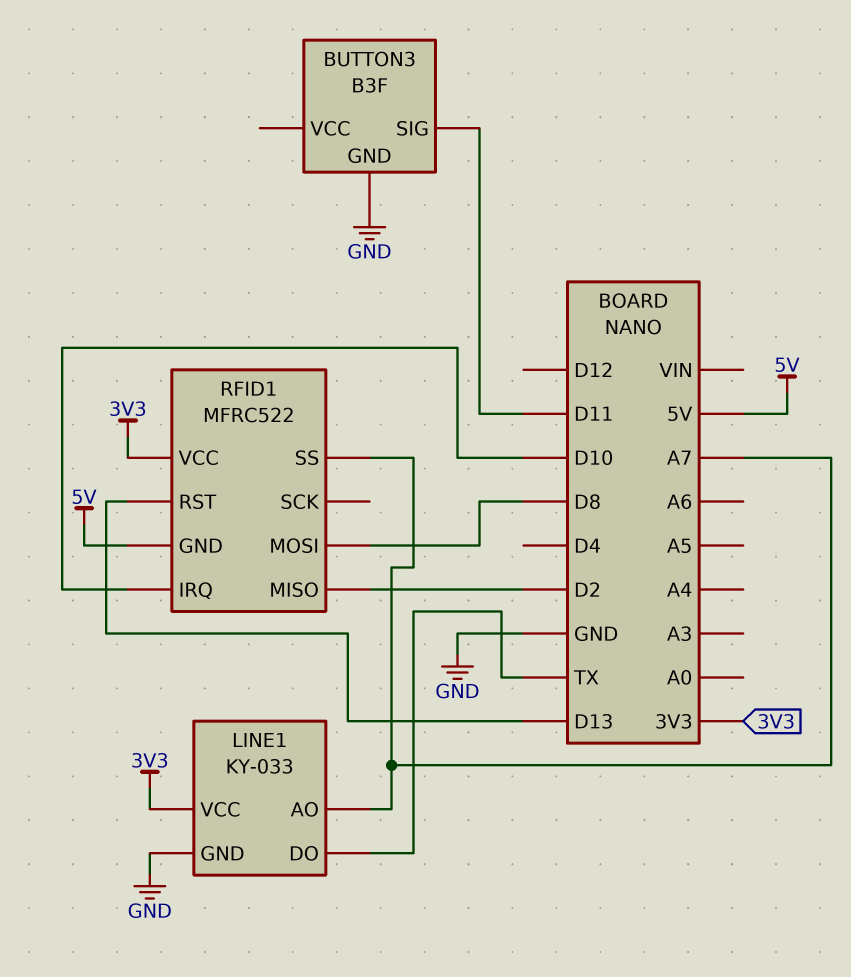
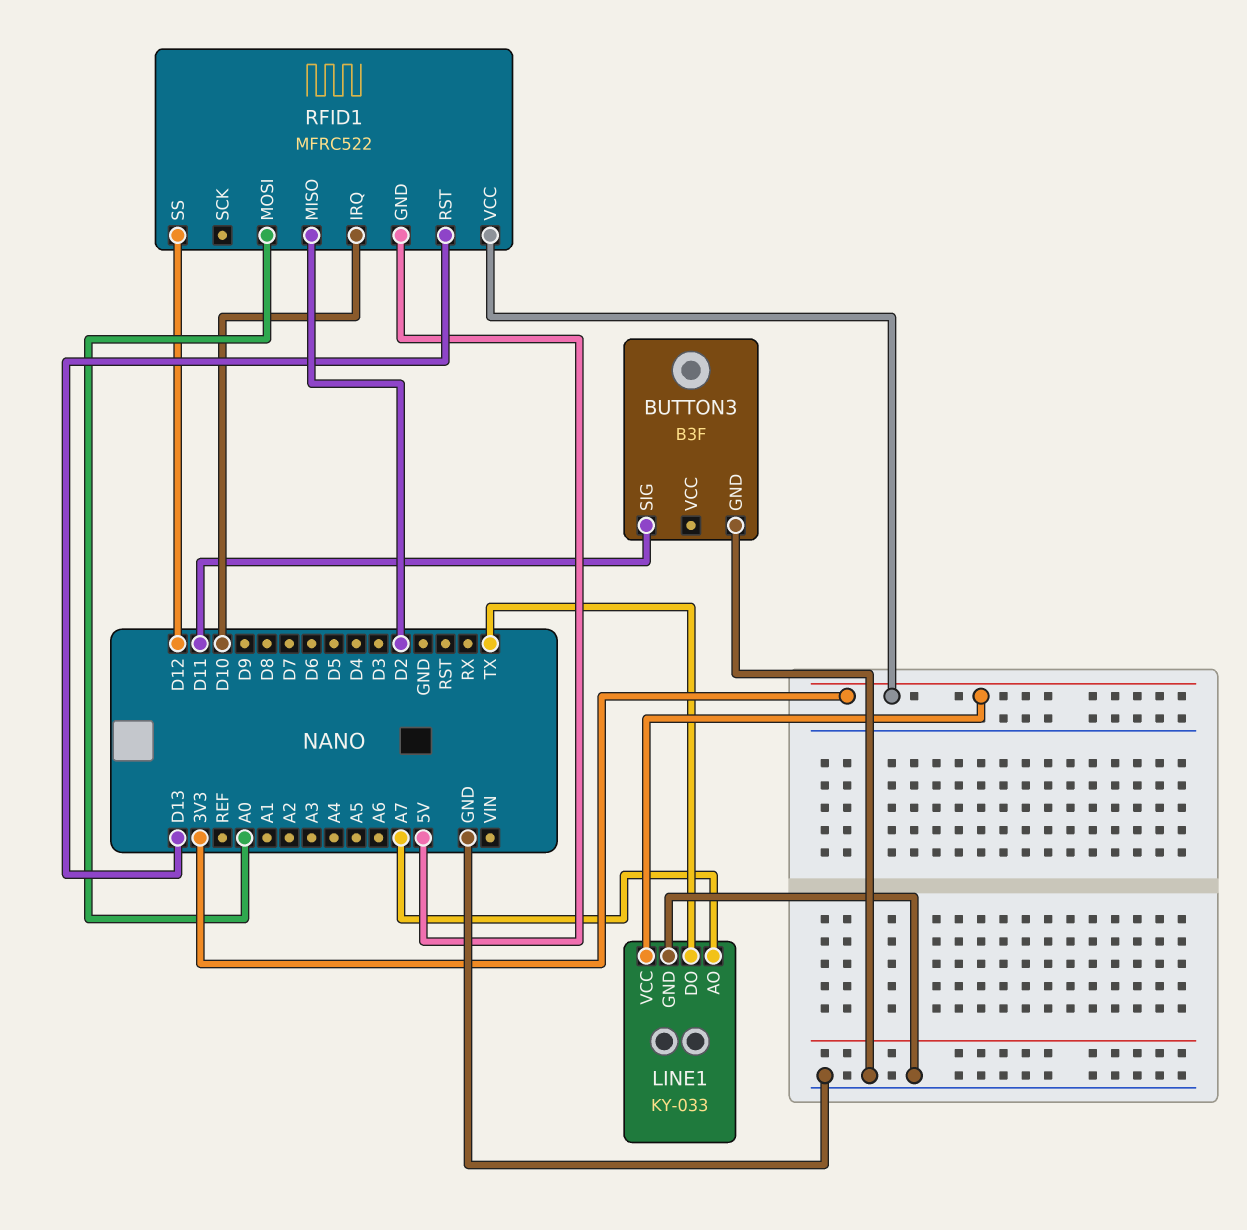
RFID1 pin MOSI: D8 -> A0
RFID1 pin SS: A7 -> D12

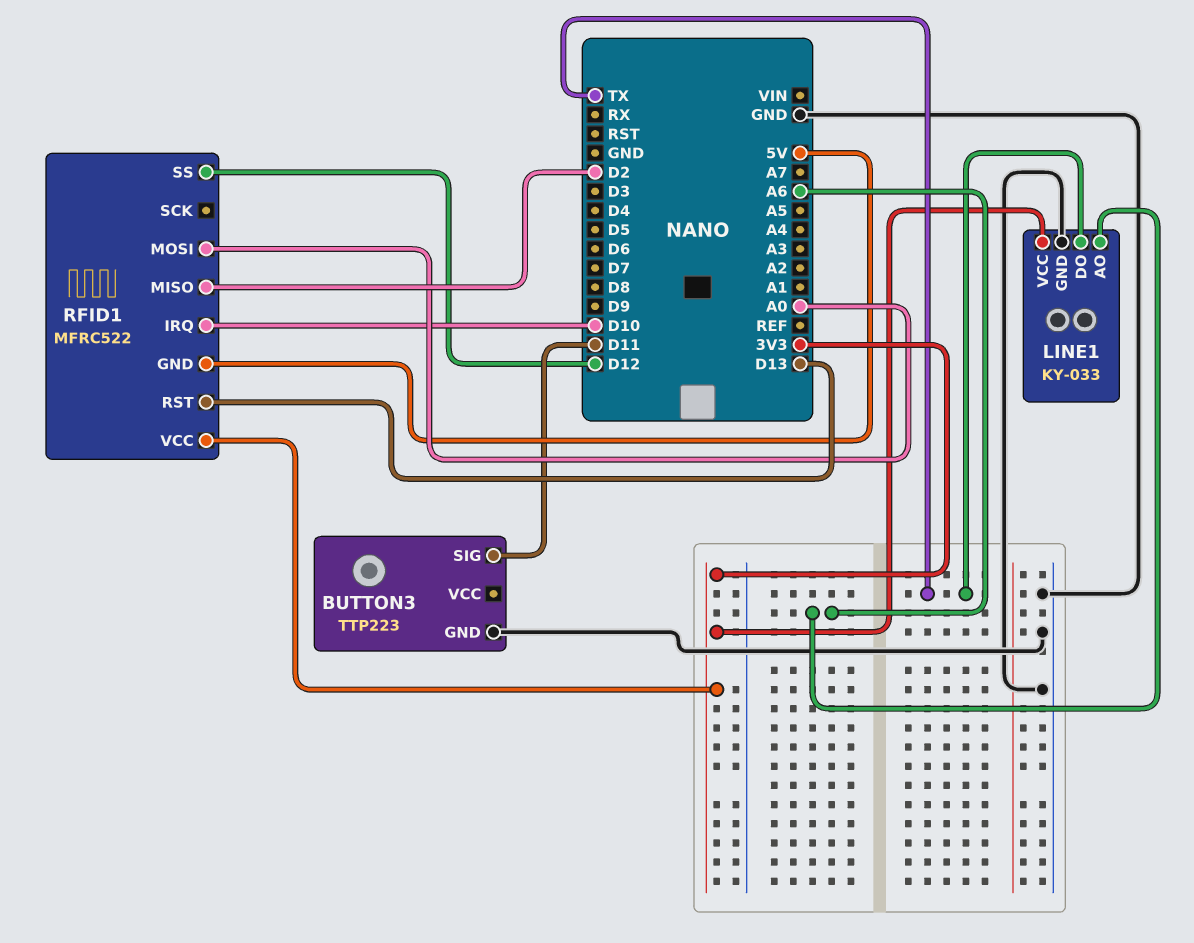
BUTTON3: B3F -> TTP223
LINE1 pin AO: A7 -> A6

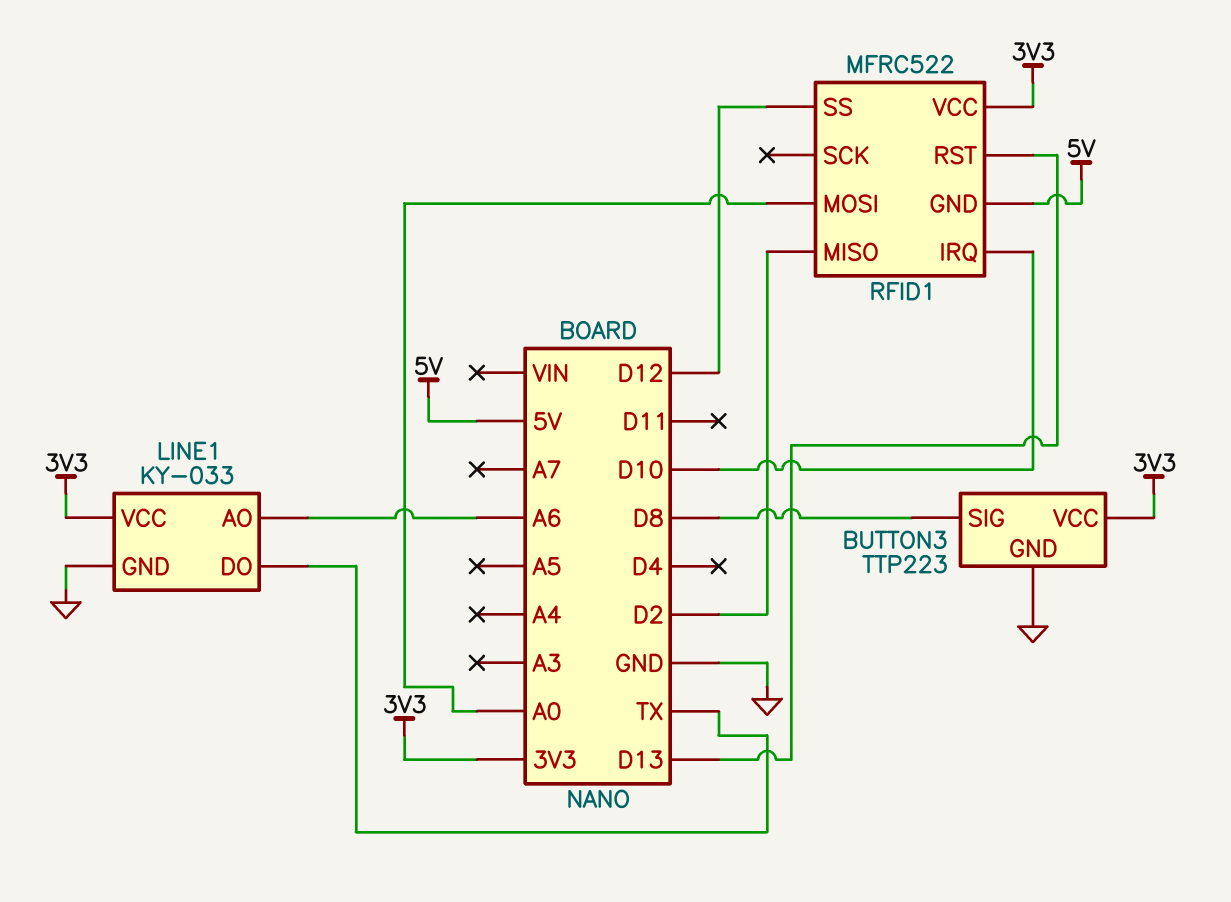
BUTTON3 pin SIG: D11 -> D8
BUTTON3 pin VCC: none -> 3V3

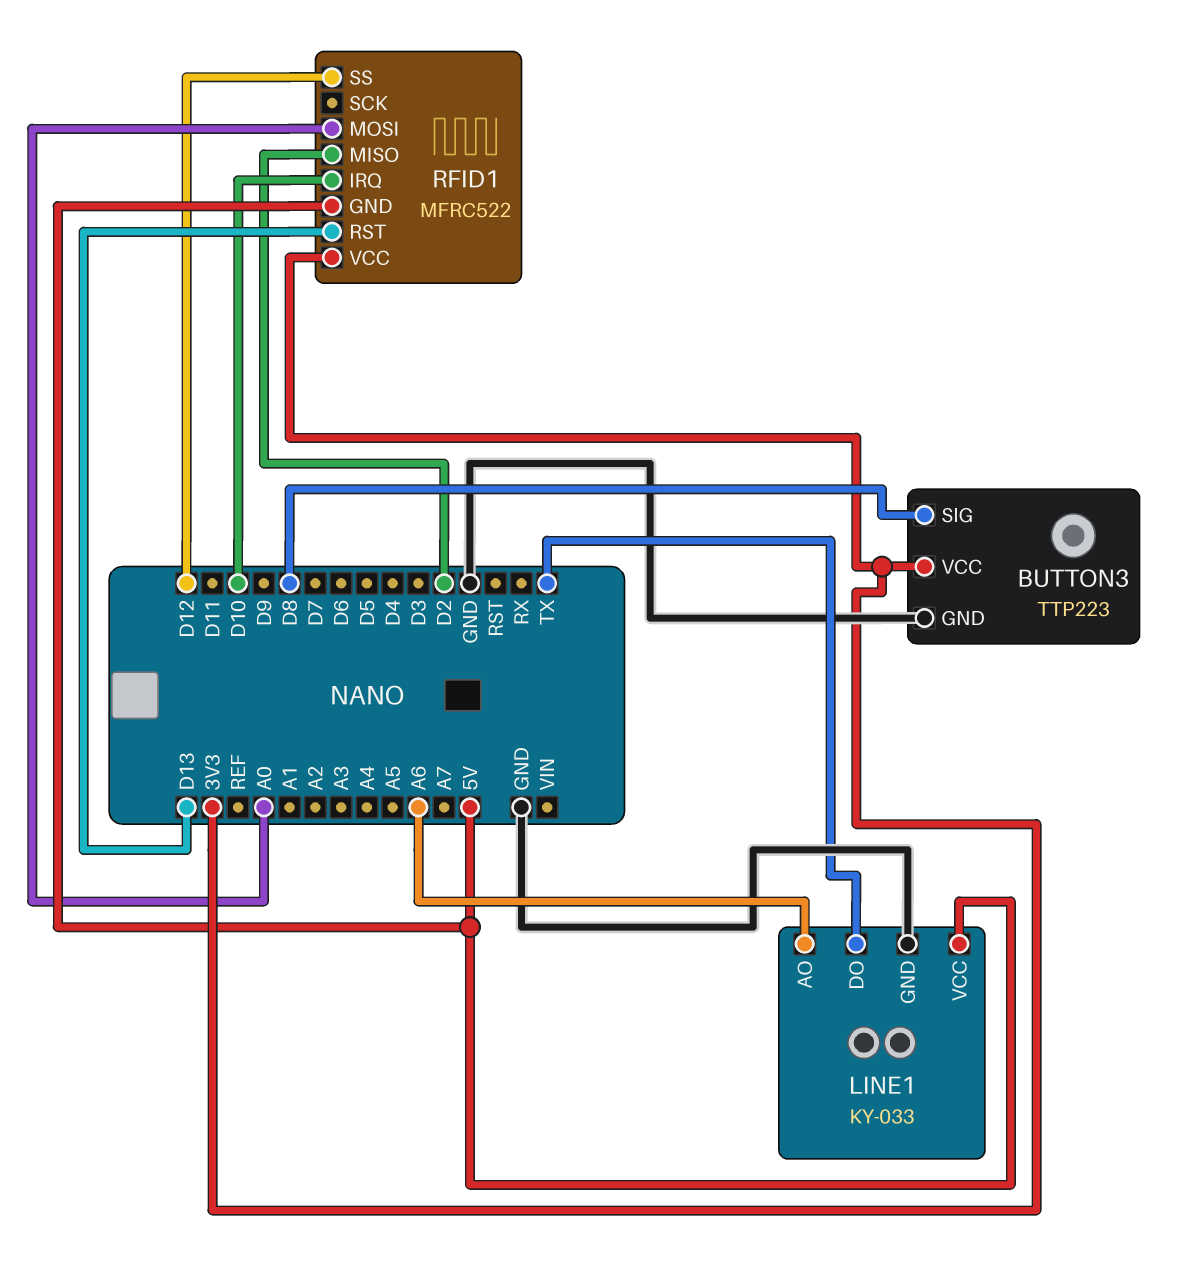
LINE1 pin VCC: 3V3 -> 5V

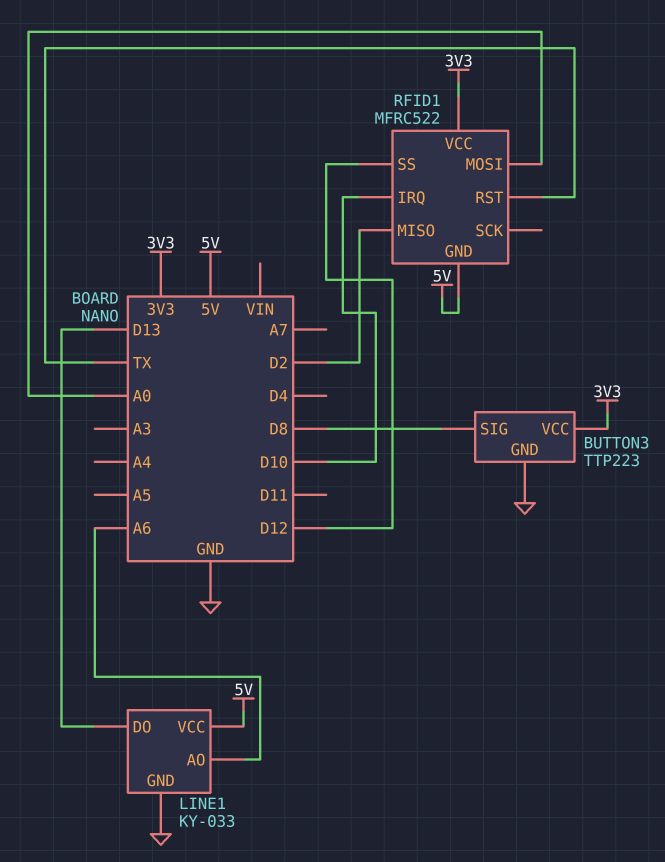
LINE1 pin DO: TX -> D13
RFID1 pin RST: D13 -> TX

